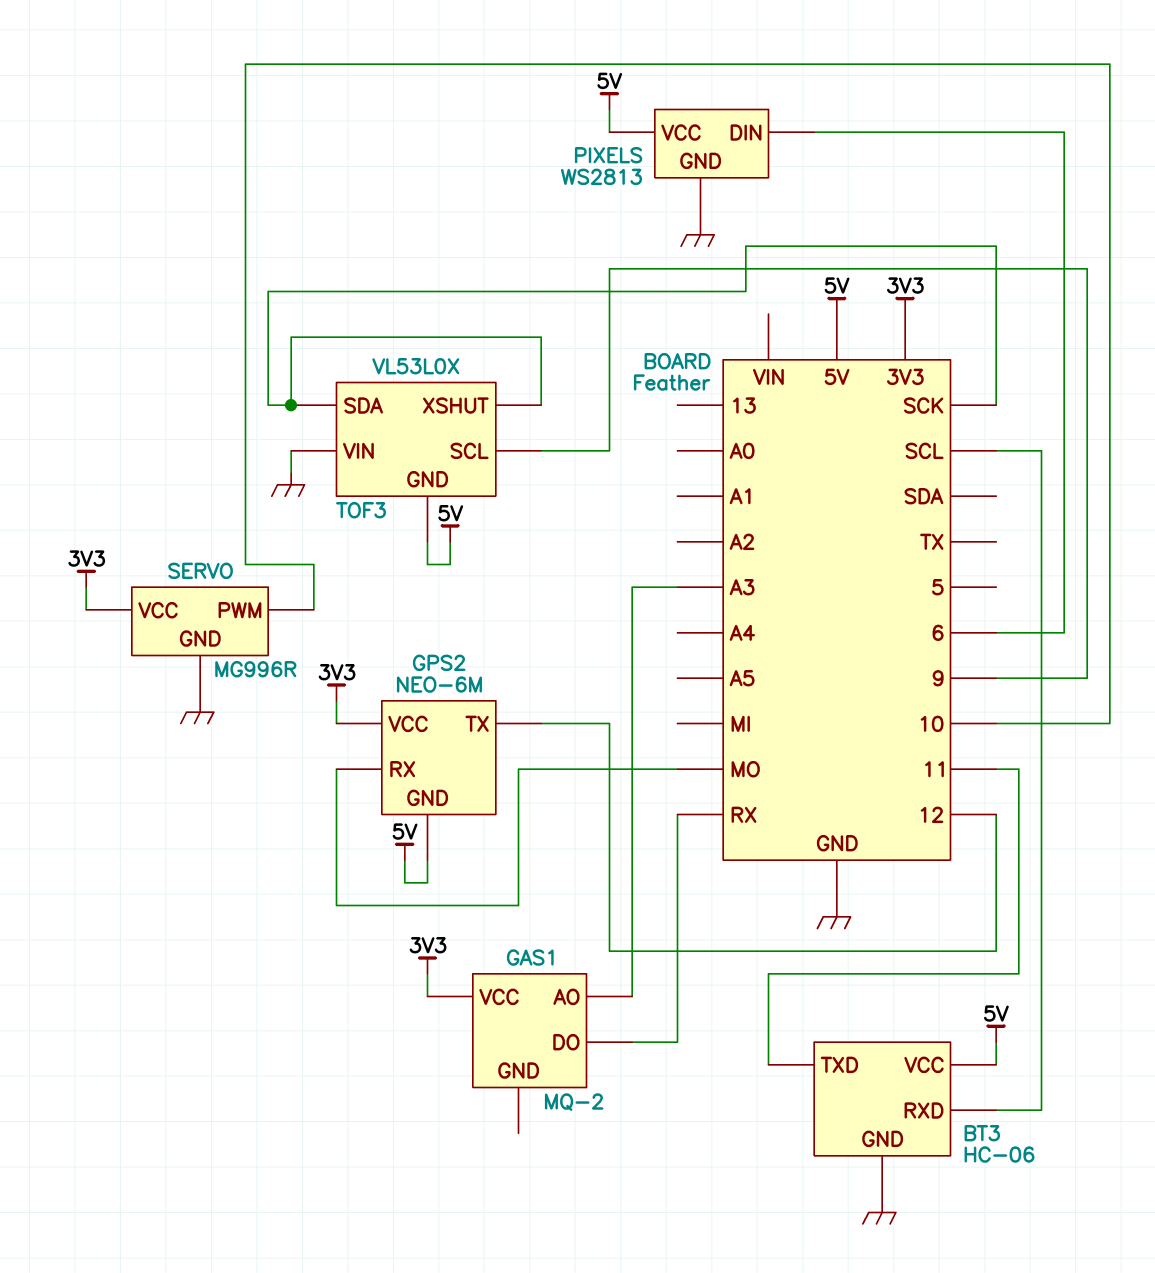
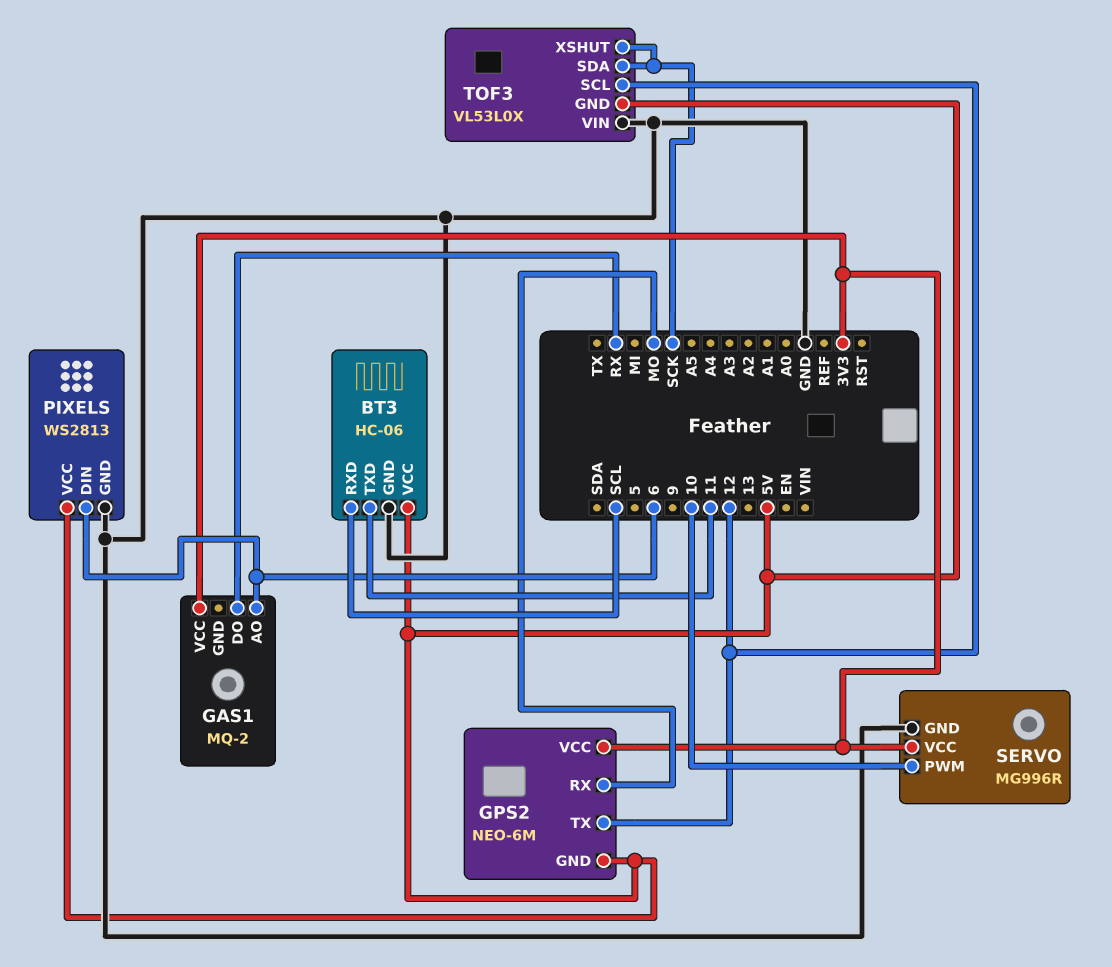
GAS1 pin AO: A3 -> 6
TOF3 pin SCL: 9 -> 12

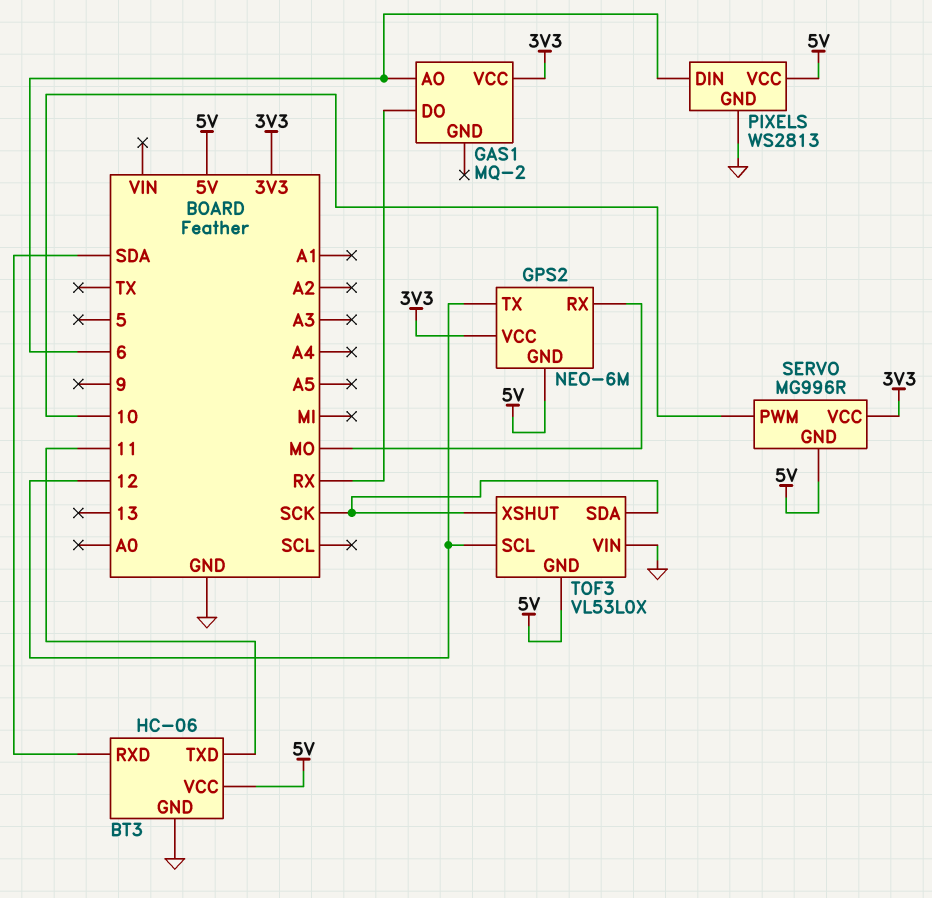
BT3 pin RXD: SCL -> SDA
SERVO pin GND: GND -> 5V

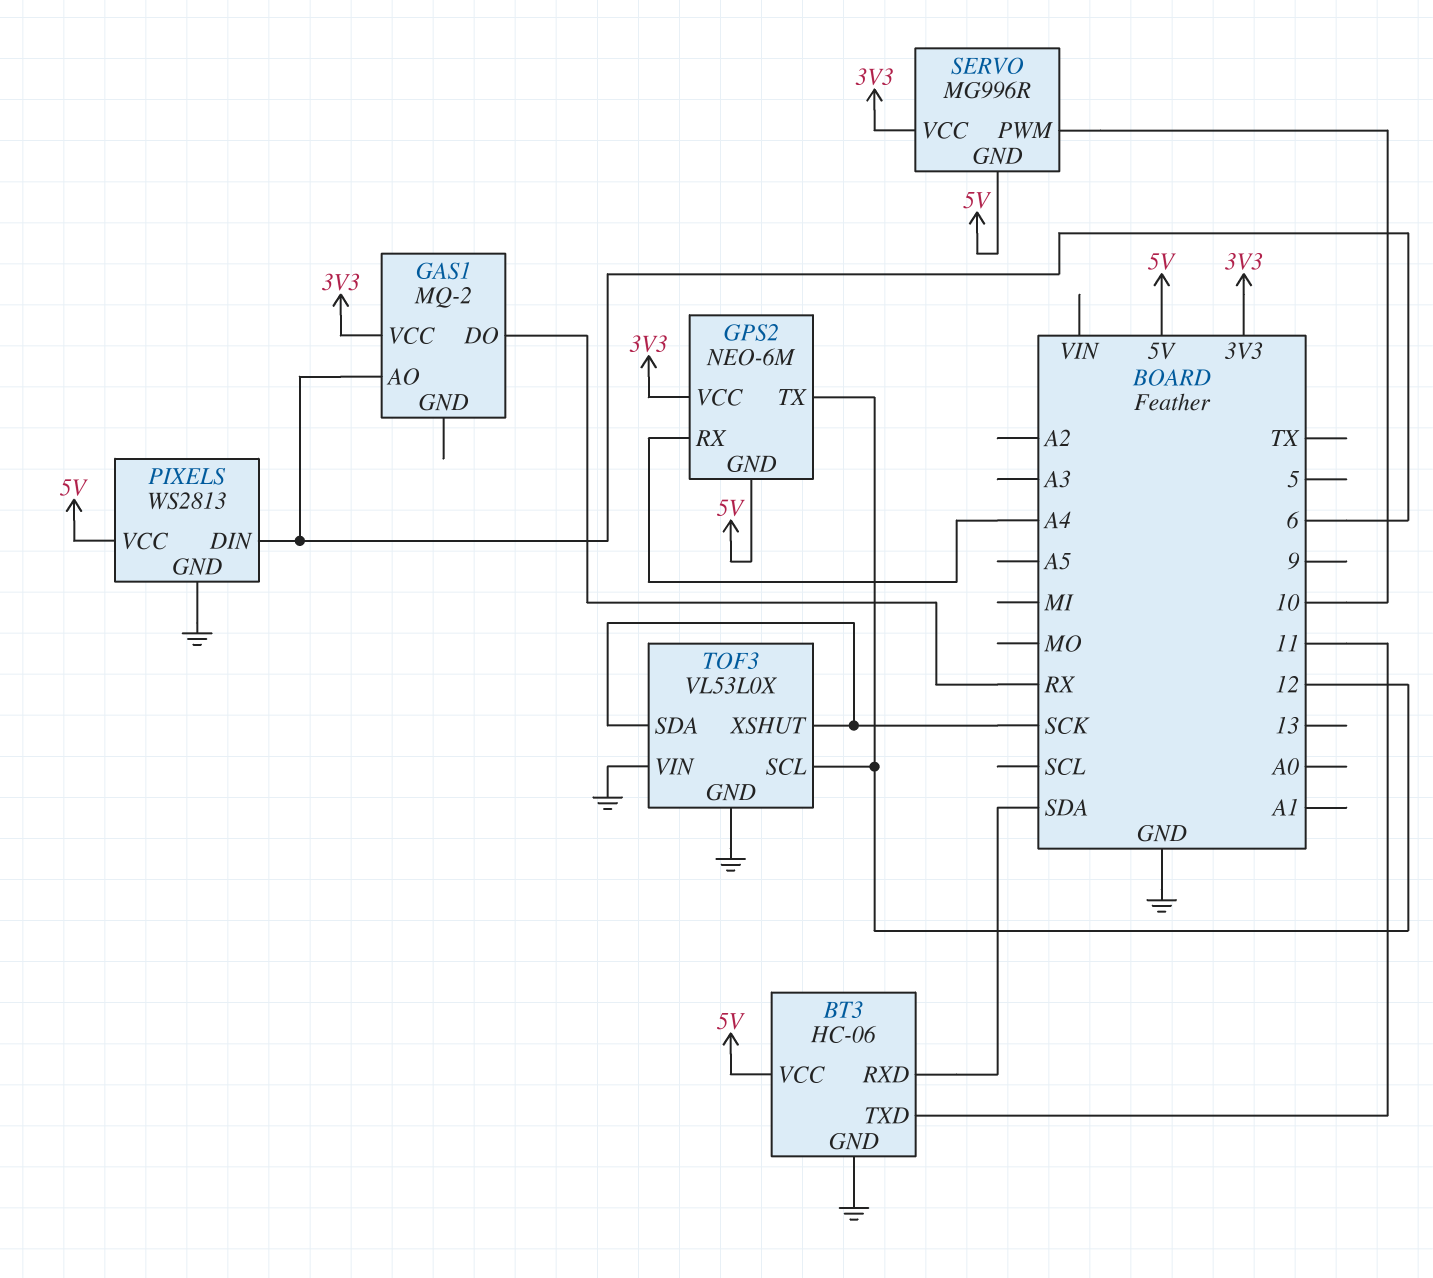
GPS2 pin RX: MO -> A4
TOF3 pin GND: 5V -> GND

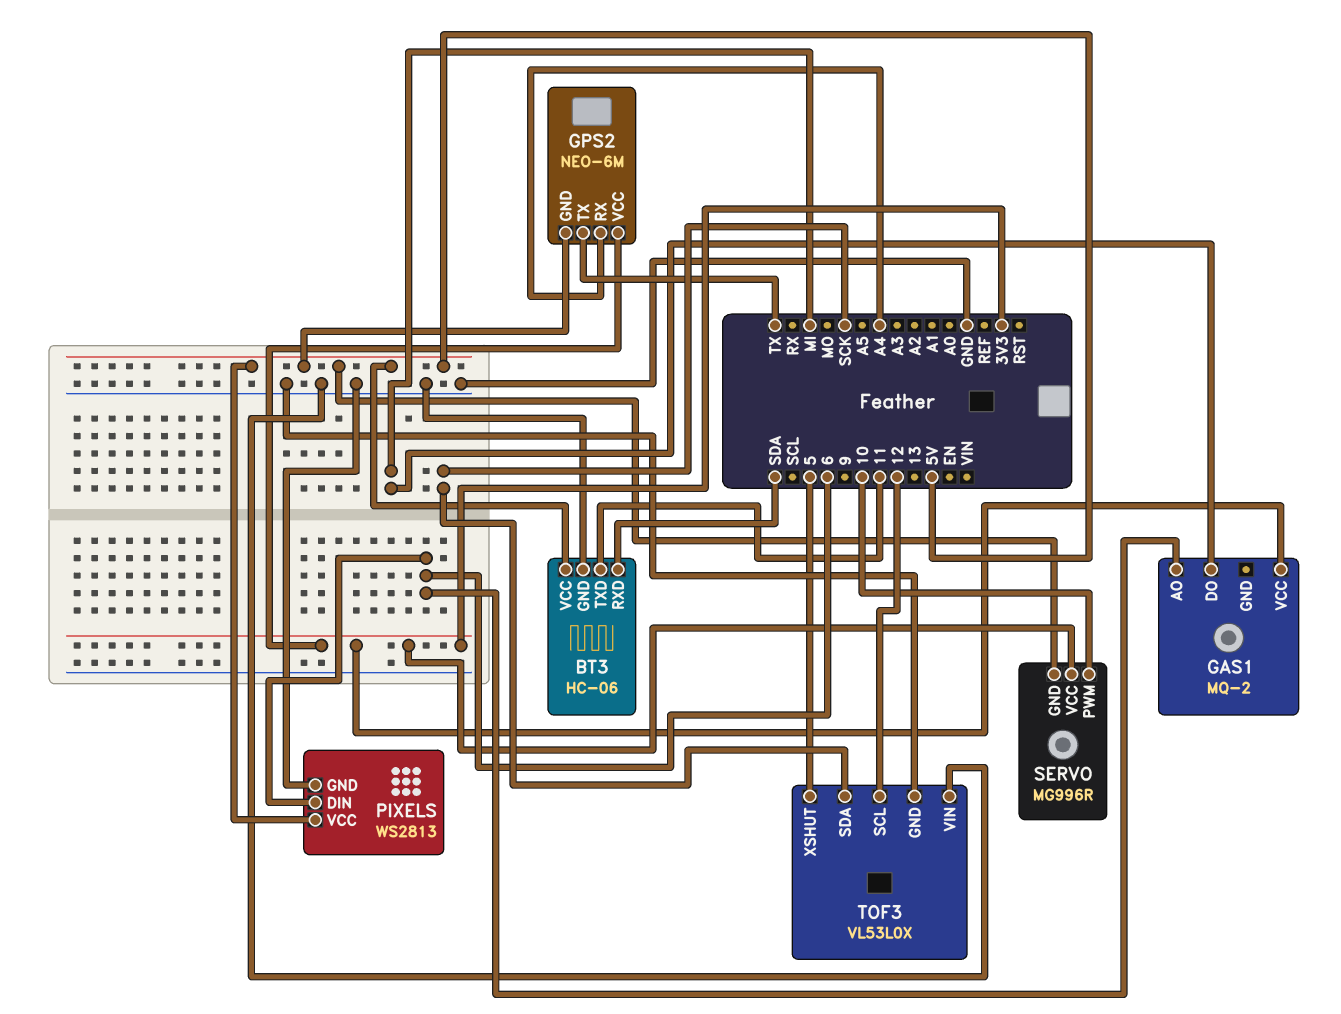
GAS1 pin DO: RX -> MI
GPS2 pin TX: 12 -> TX
TOF3 pin XSHUT: SCK -> 5

